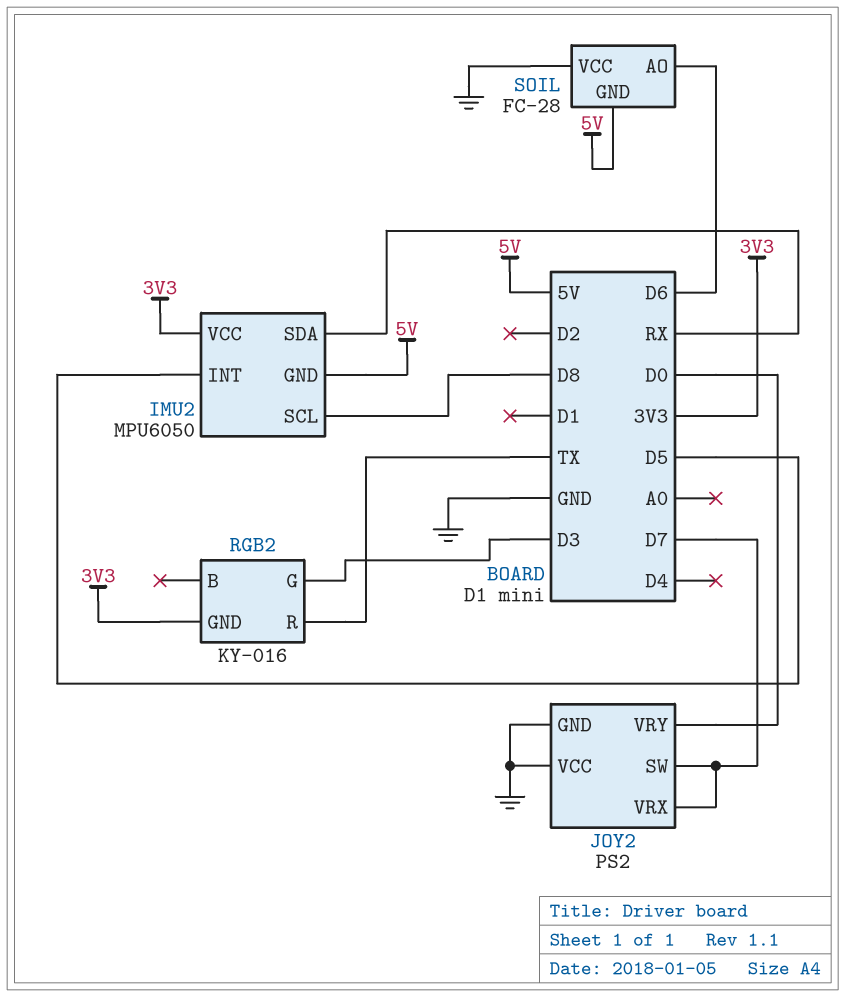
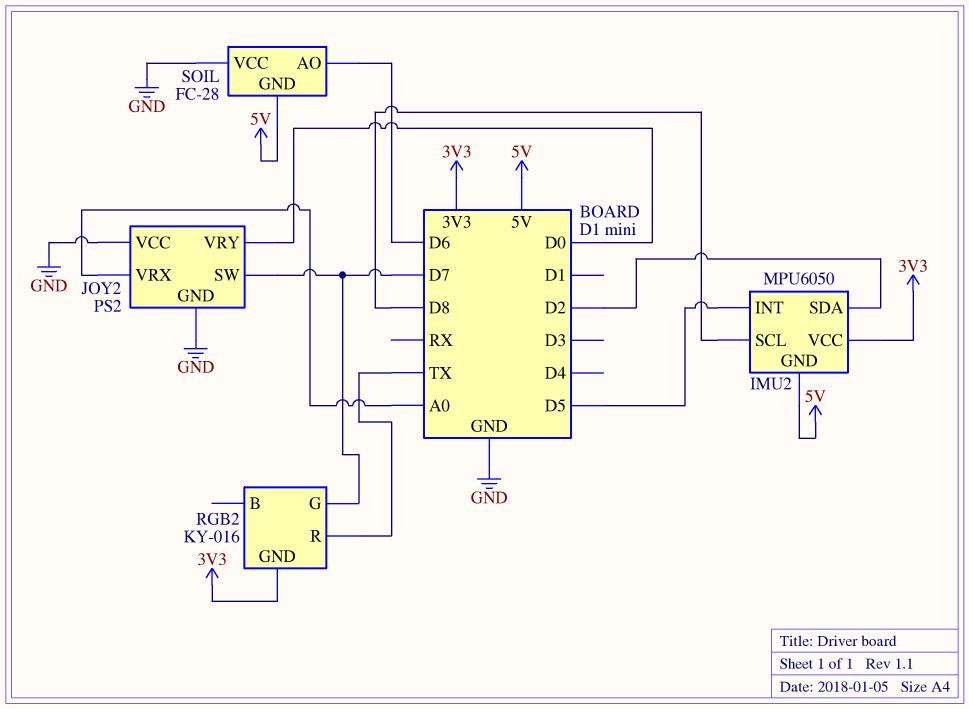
IMU2 pin SDA: RX -> D2
JOY2 pin VRX: D7 -> A0
RGB2 pin G: D3 -> D7

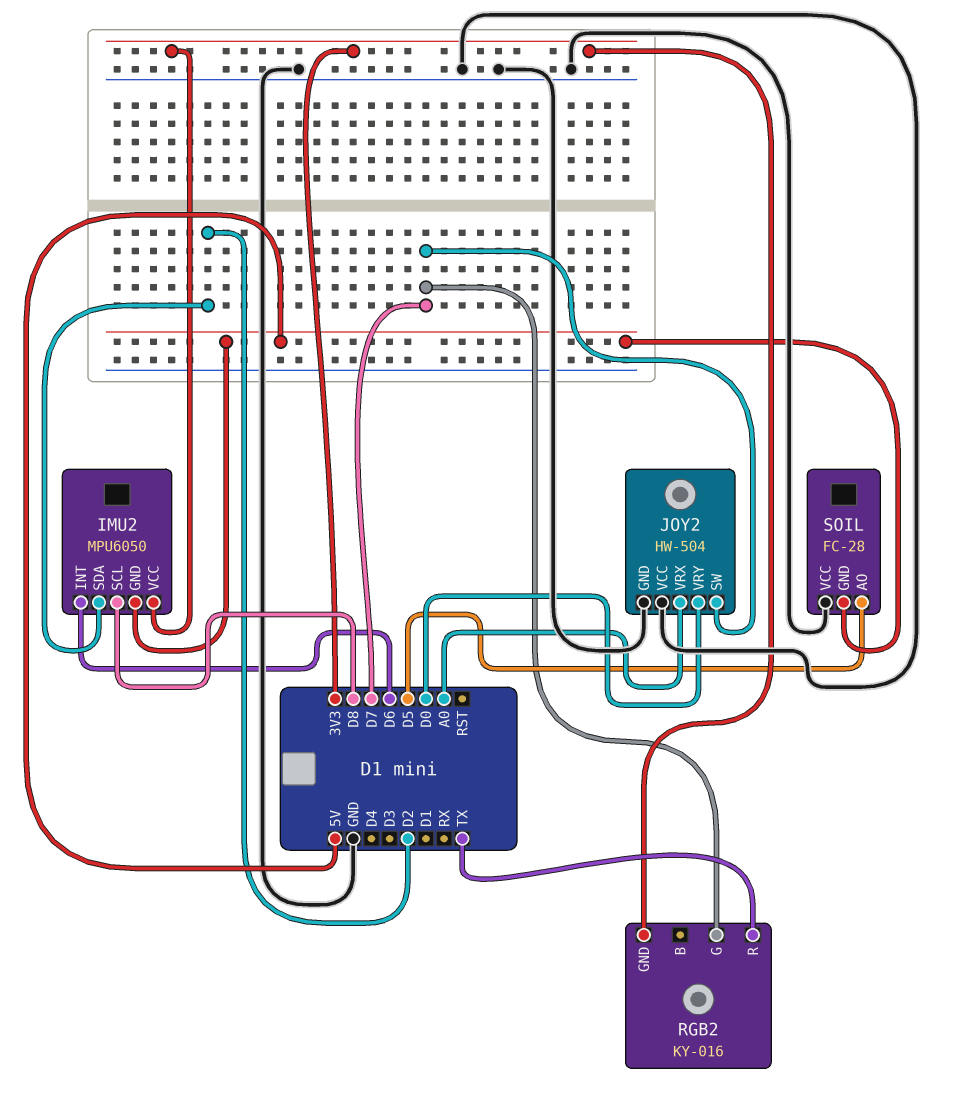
IMU2 pin INT: D5 -> D6
JOY2: PS2 -> HW-504
SOIL pin AO: D6 -> D5

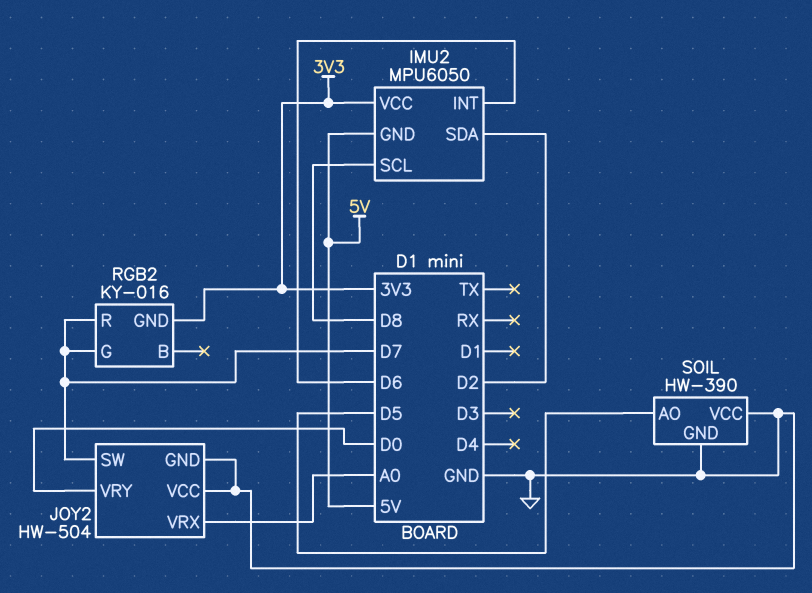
RGB2 pin R: TX -> D7
SOIL: FC-28 -> HW-390
SOIL pin GND: 5V -> GND

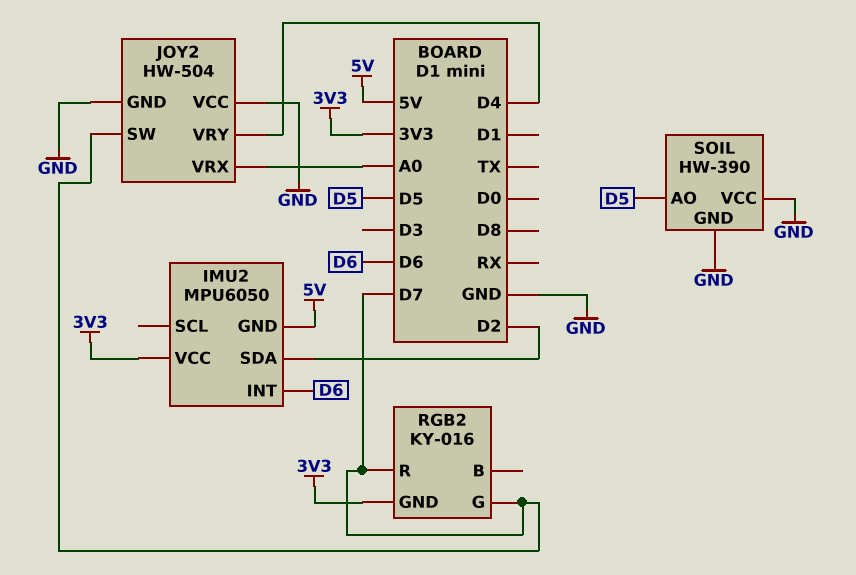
IMU2 pin SCL: D8 -> none
JOY2 pin VRY: D0 -> D4

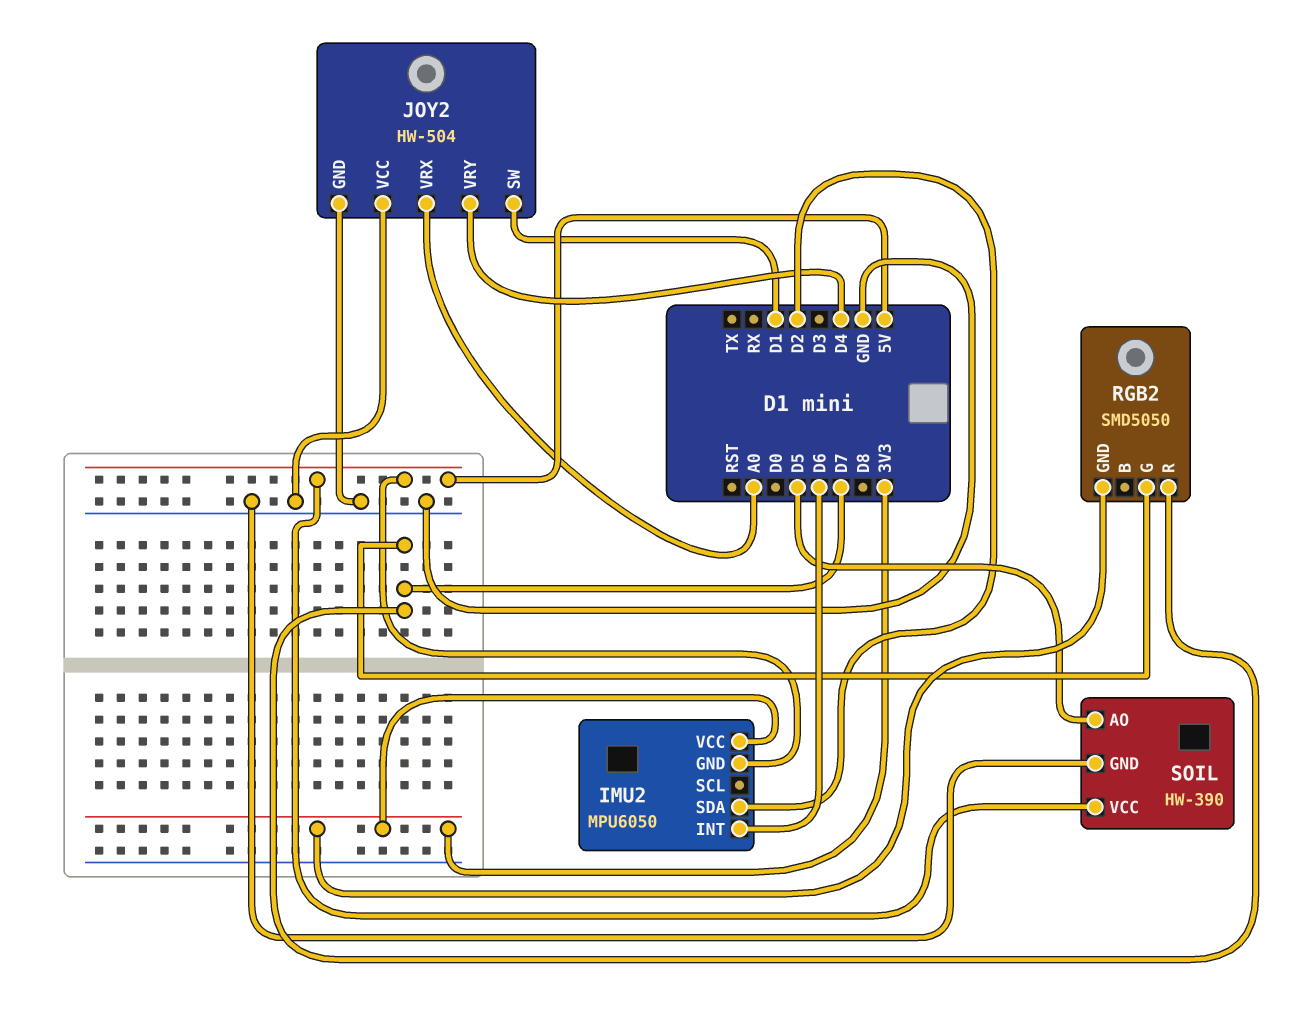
JOY2 pin SW: D7 -> D1
RGB2: KY-016 -> SMD5050
SOIL pin VCC: GND -> 5V

